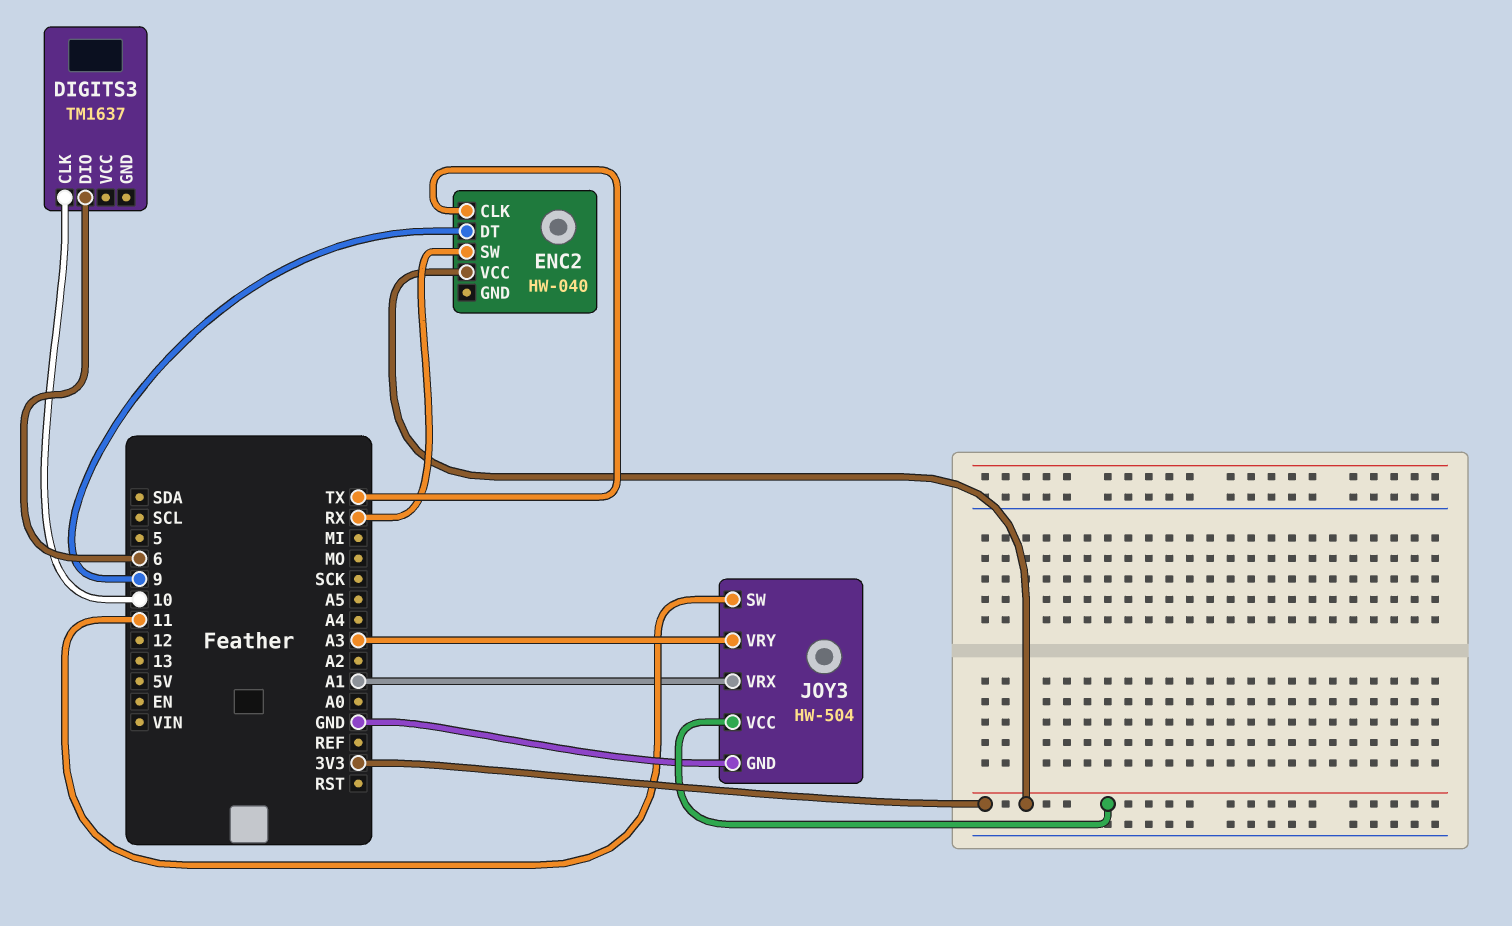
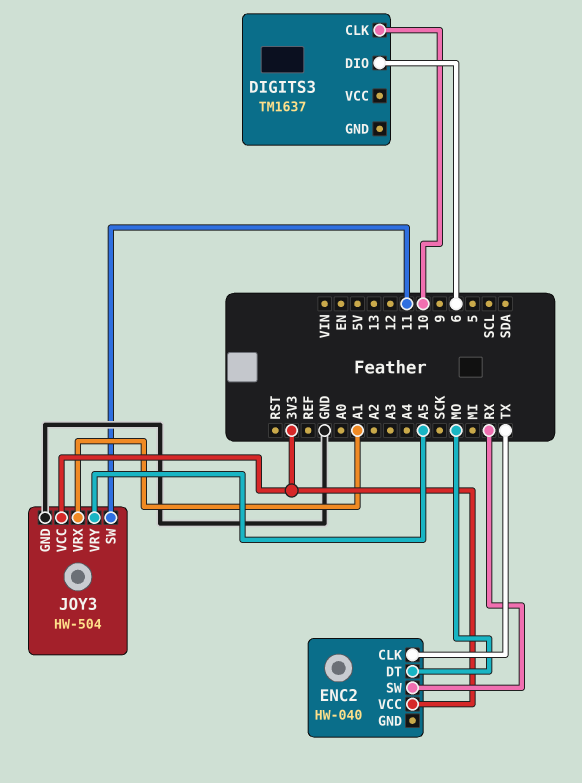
ENC2 pin DT: 9 -> MO
JOY3 pin VRY: A3 -> A5

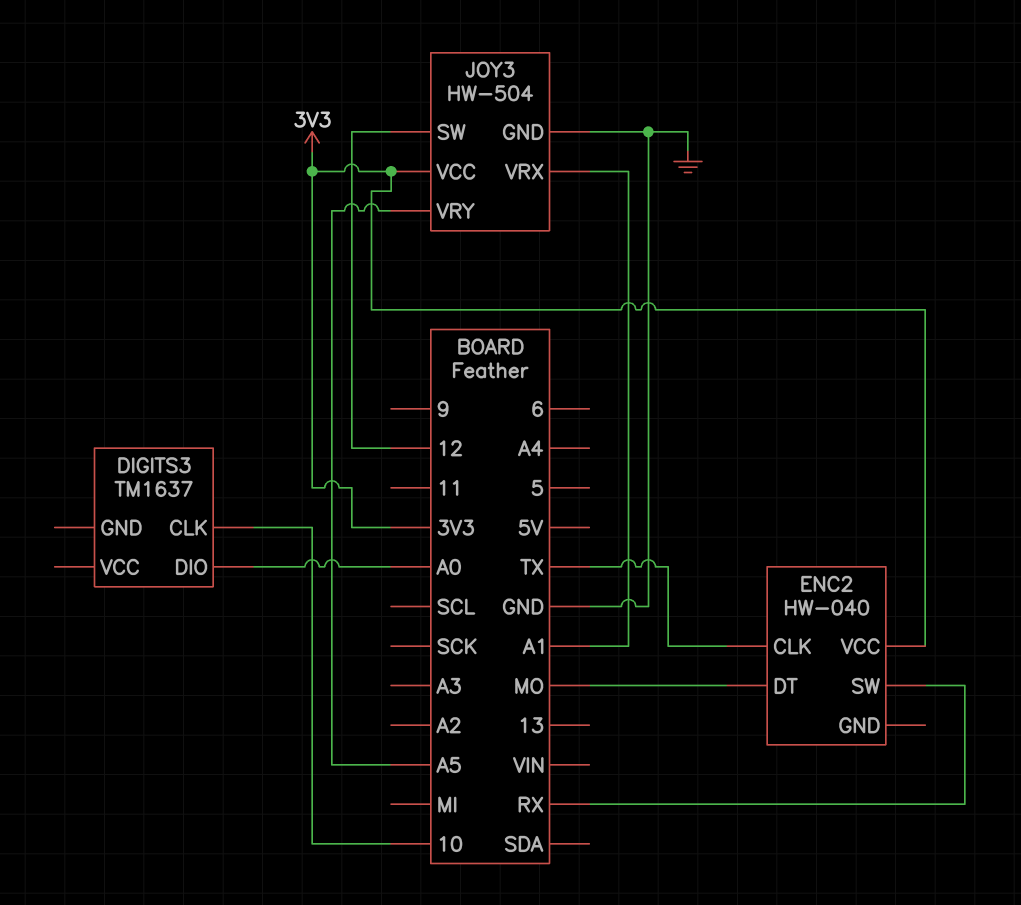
DIGITS3 pin DIO: 6 -> A0
JOY3 pin SW: 11 -> 12

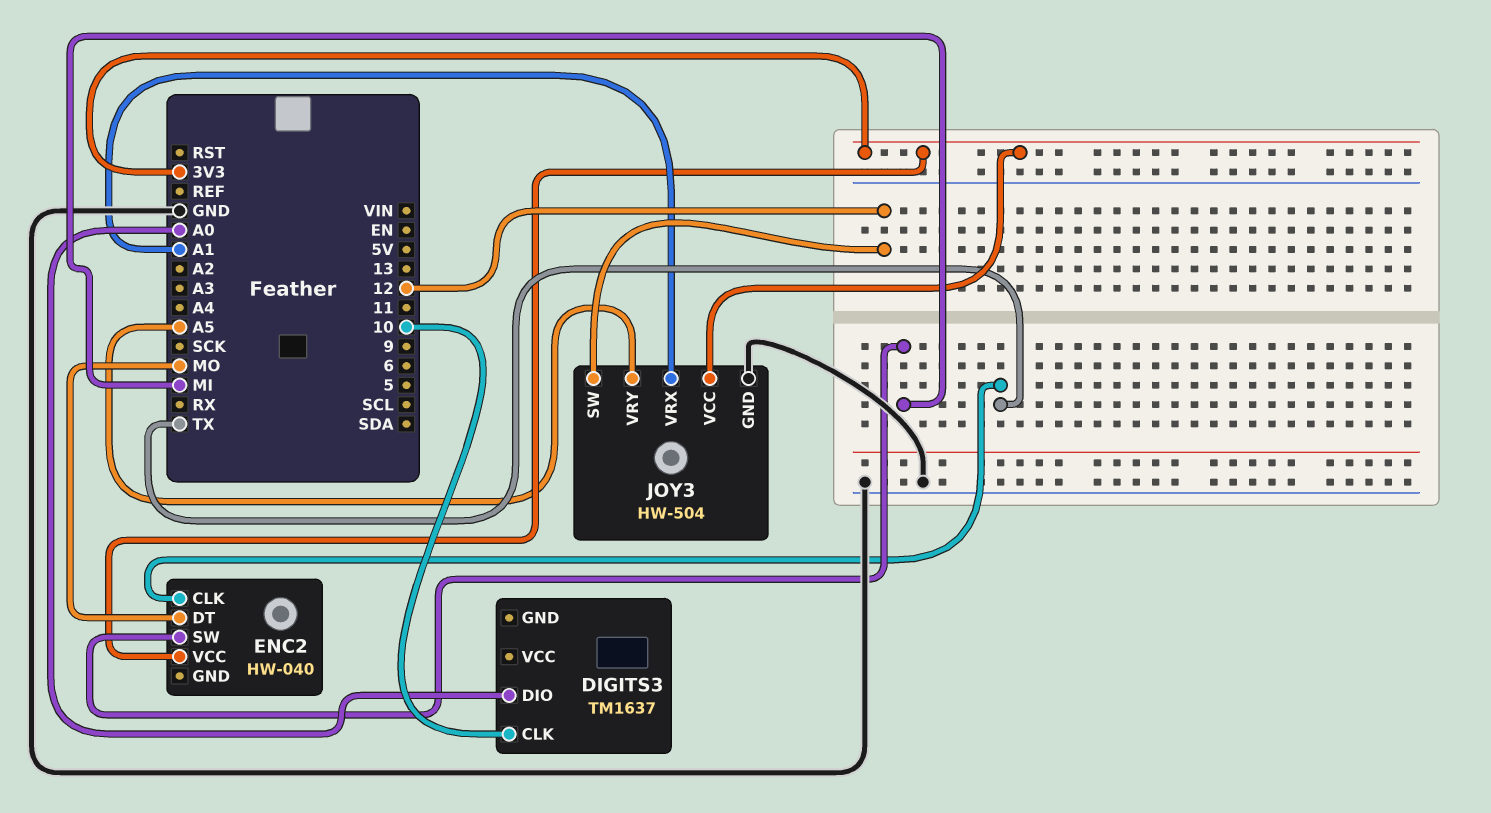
ENC2 pin SW: RX -> MI

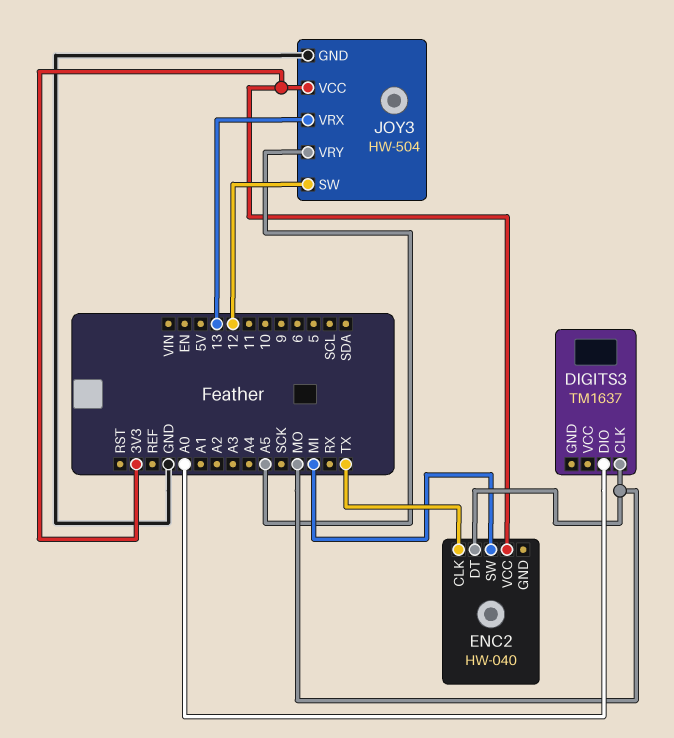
DIGITS3 pin CLK: 10 -> MO
JOY3 pin VRX: A1 -> 13

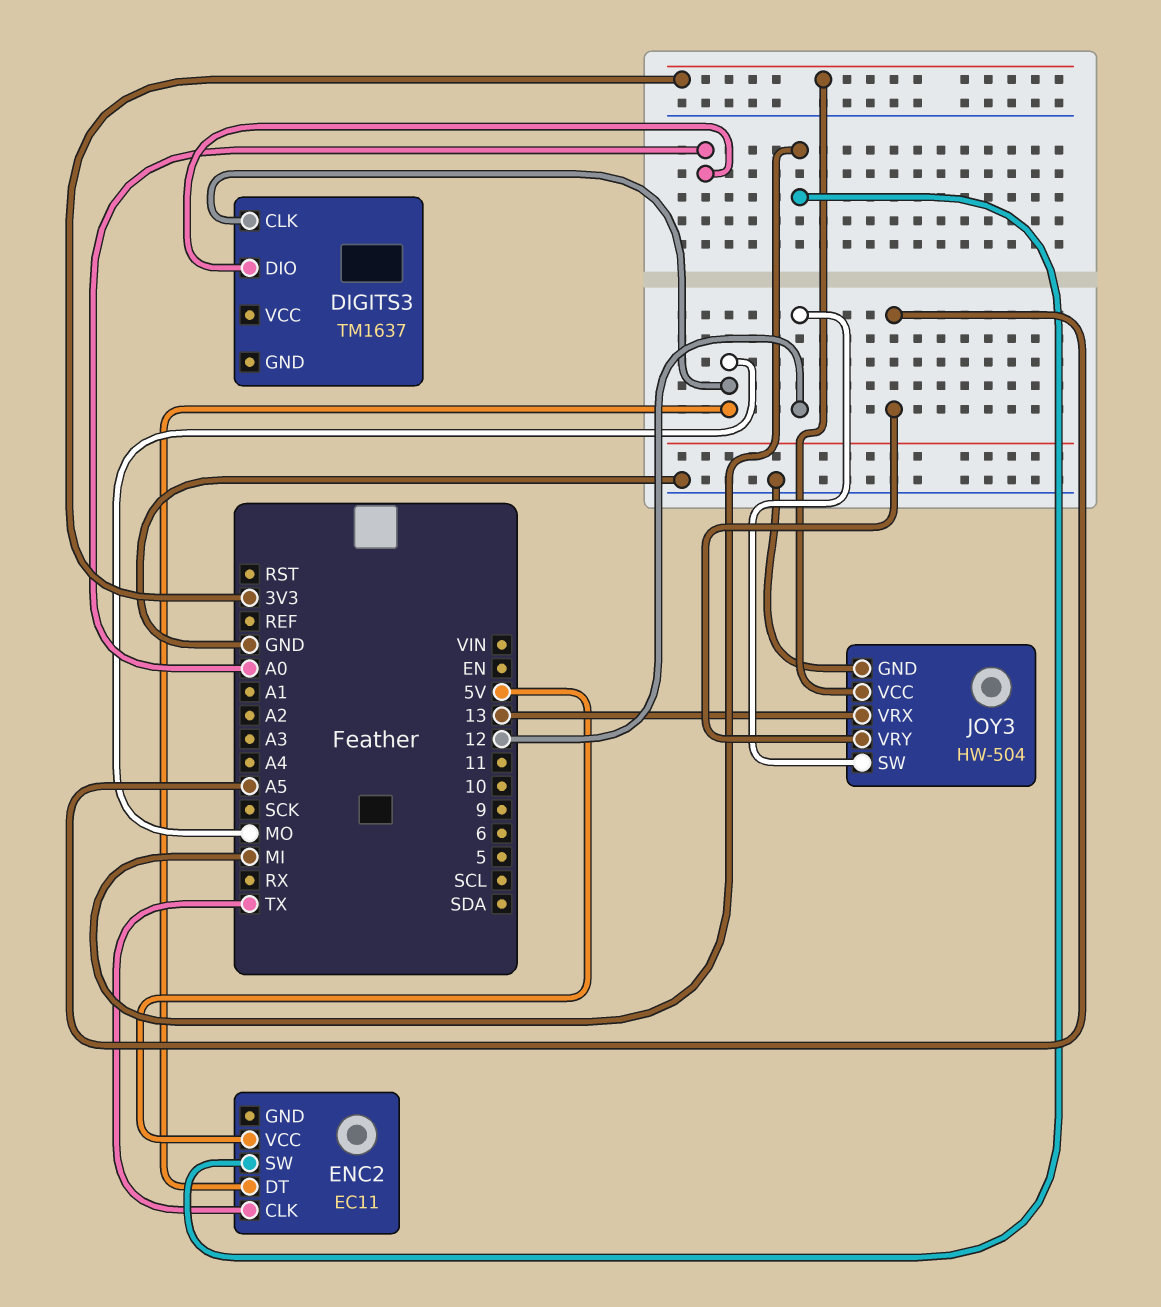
ENC2: HW-040 -> EC11
ENC2 pin VCC: 3V3 -> 5V

